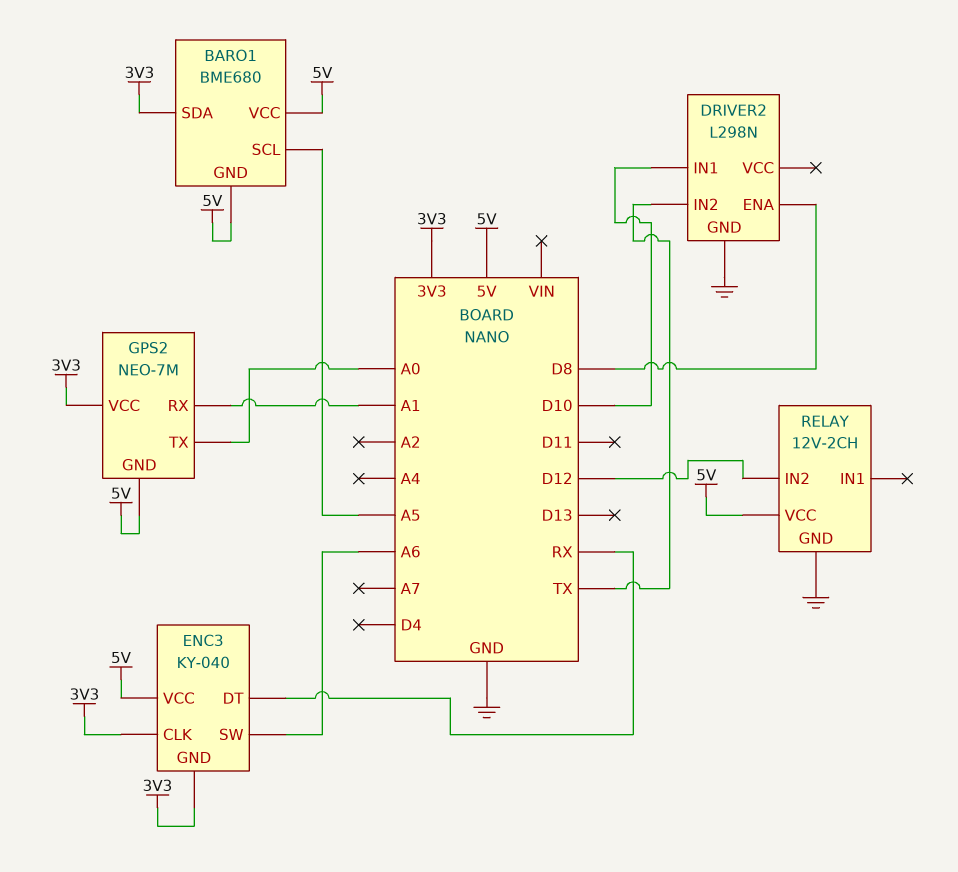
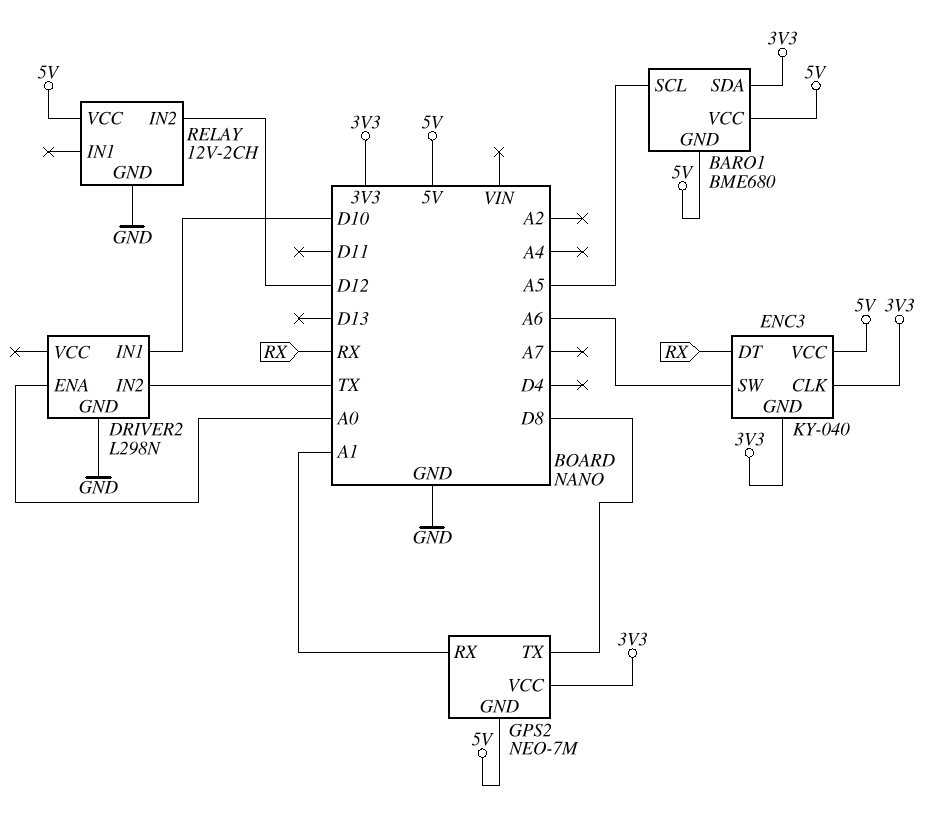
DRIVER2 pin ENA: D8 -> A0
GPS2 pin TX: A0 -> D8

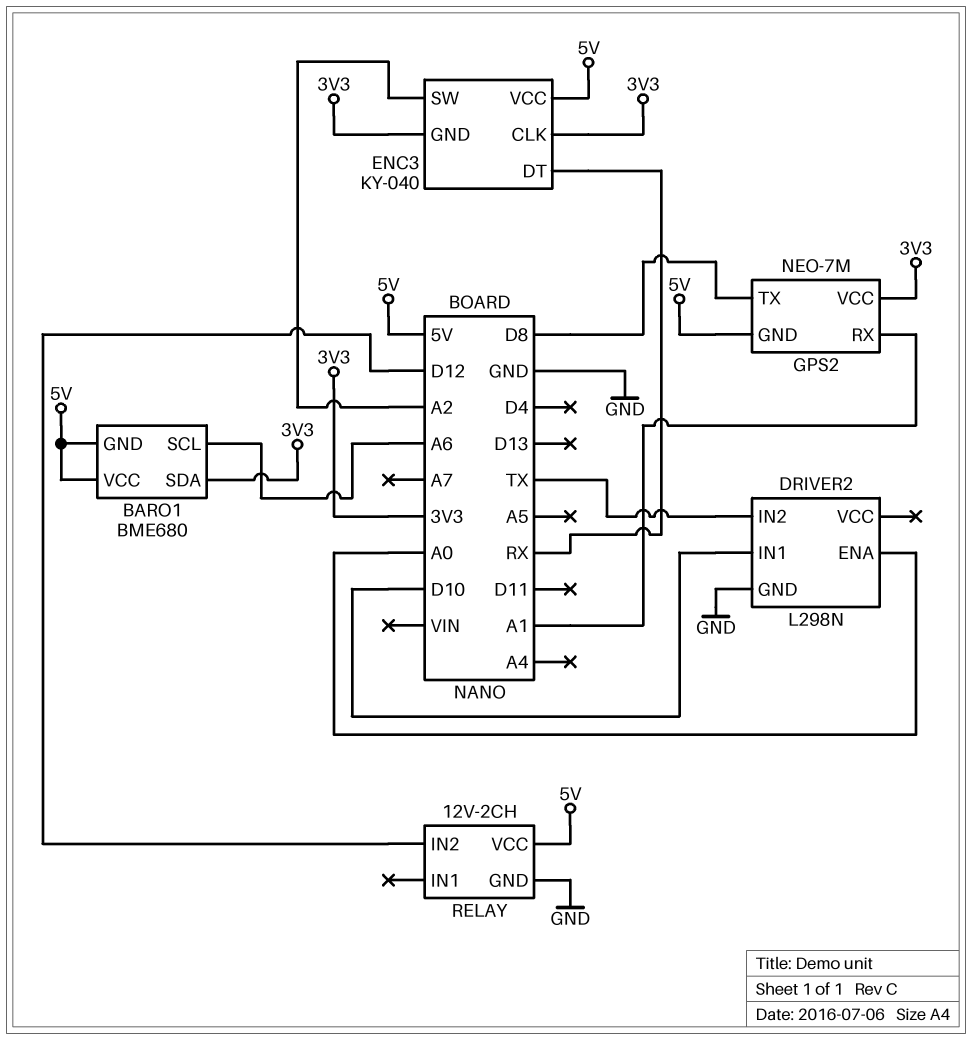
BARO1 pin SCL: A5 -> A6
ENC3 pin SW: A6 -> A2

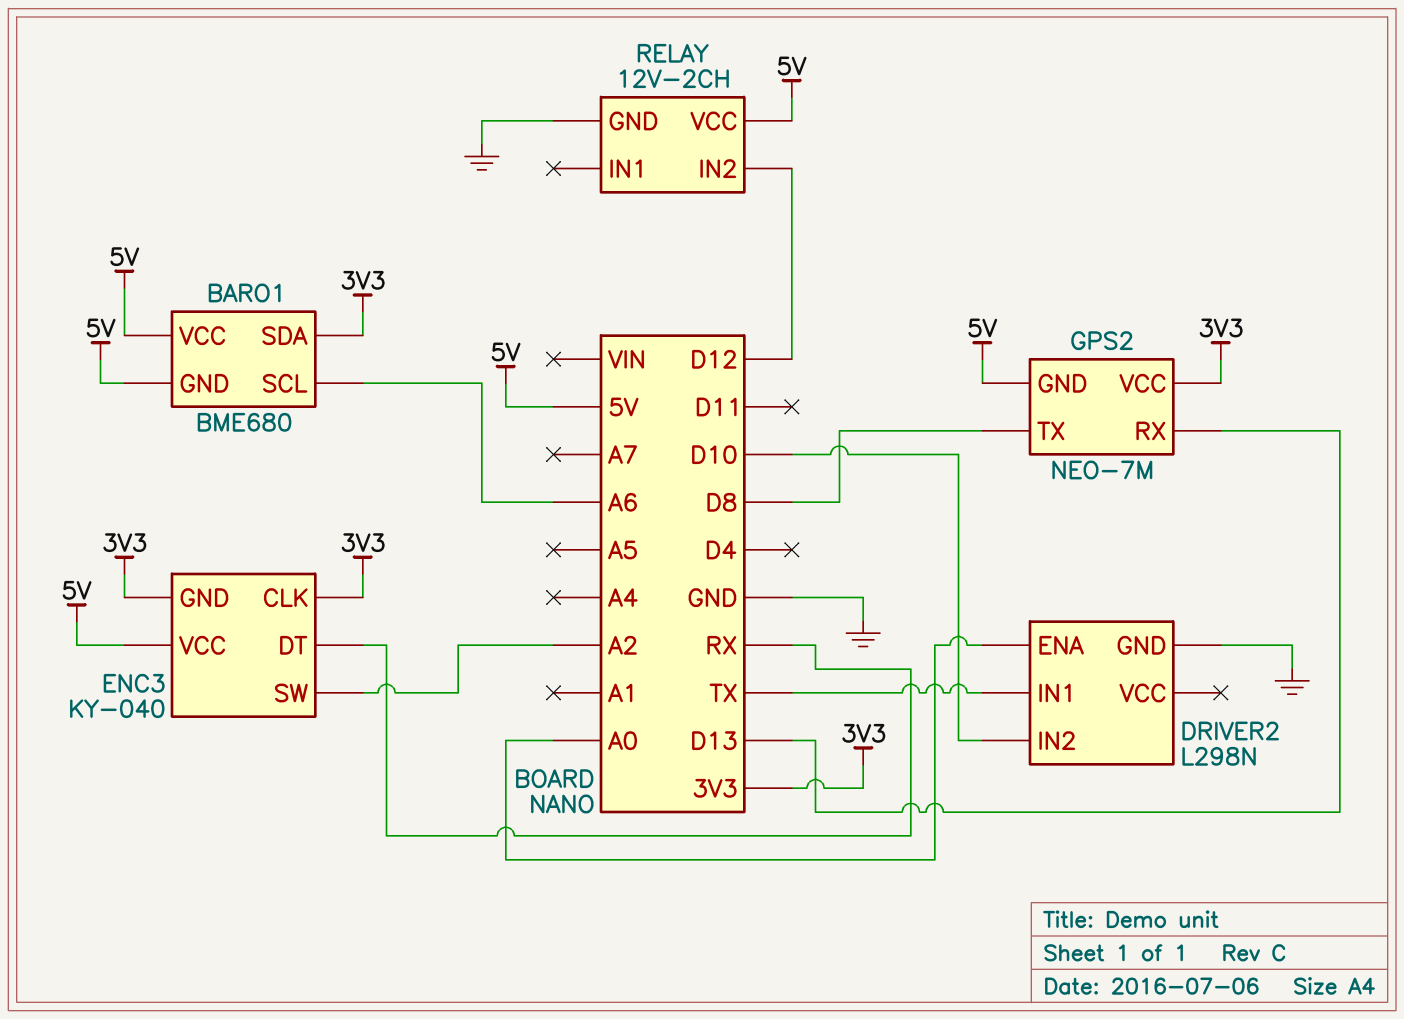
DRIVER2 pin IN1: D10 -> TX
DRIVER2 pin IN2: TX -> D10
GPS2 pin RX: A1 -> D13

